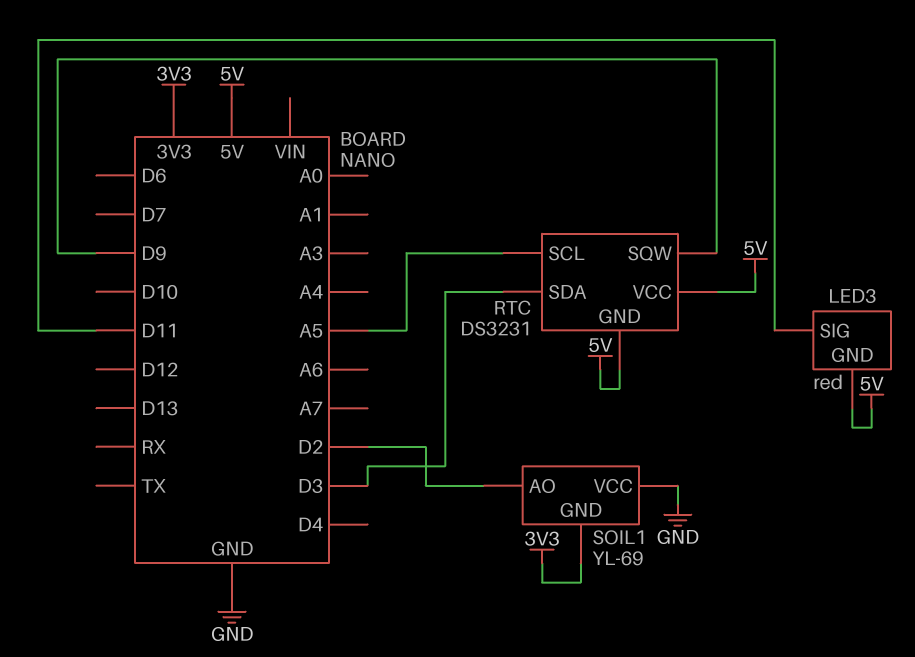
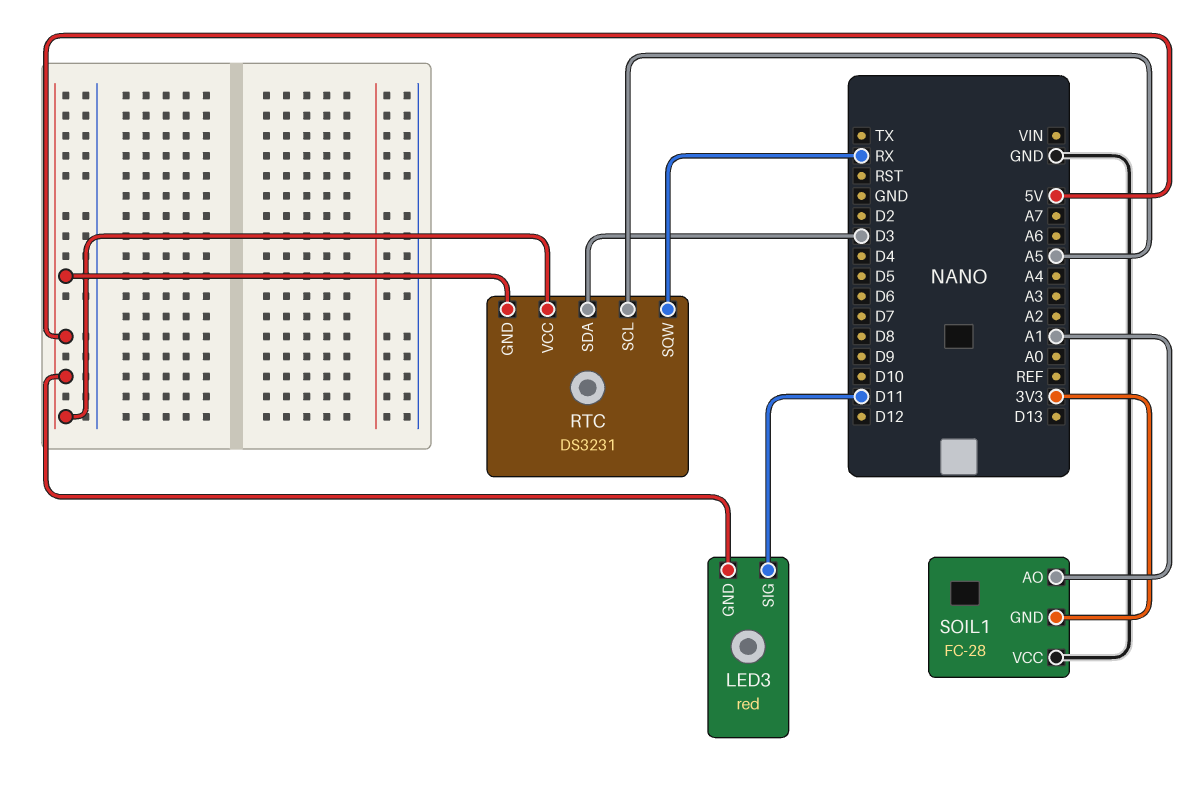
RTC pin SQW: D9 -> RX
SOIL1: YL-69 -> FC-28
SOIL1 pin AO: D2 -> A1

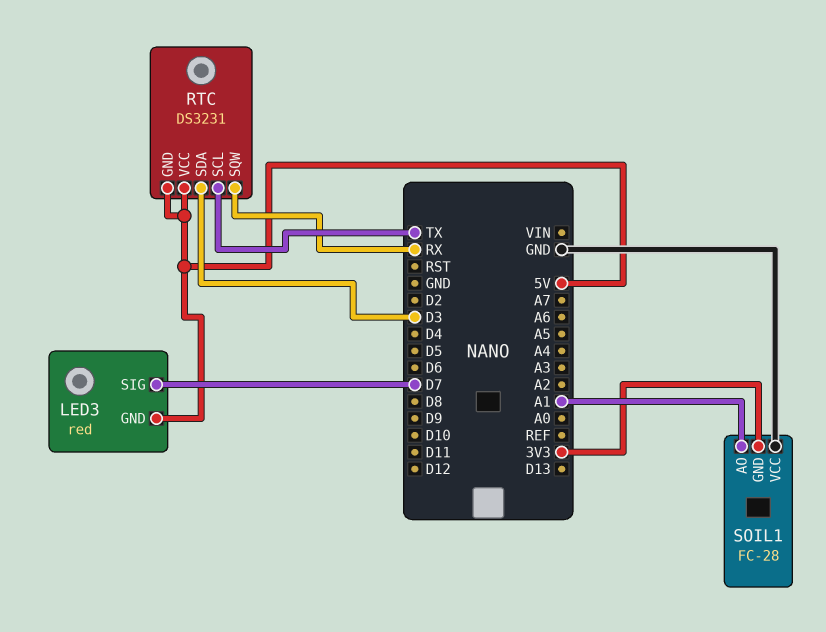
LED3 pin SIG: D11 -> D7
RTC pin SCL: A5 -> TX

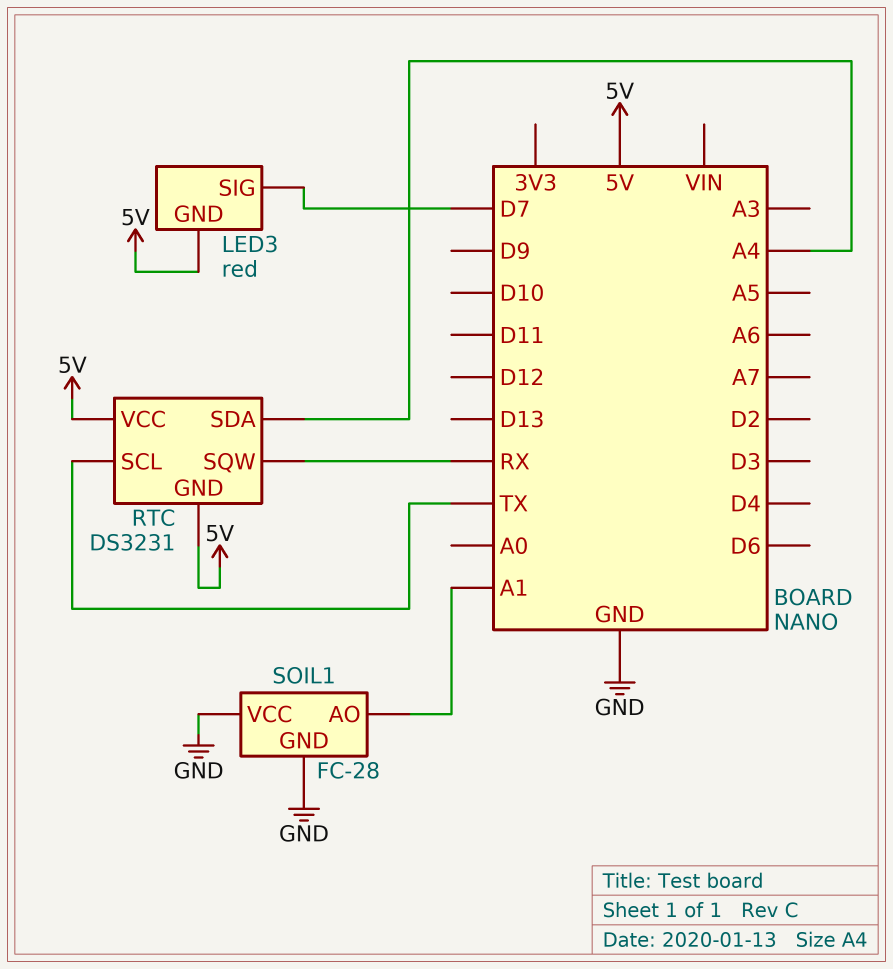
RTC pin SDA: D3 -> A4
SOIL1 pin GND: 3V3 -> GND

